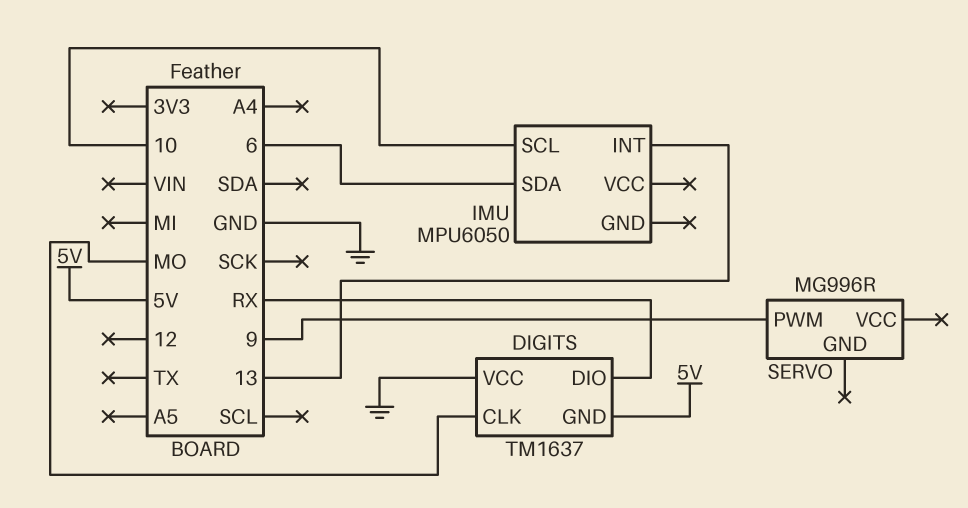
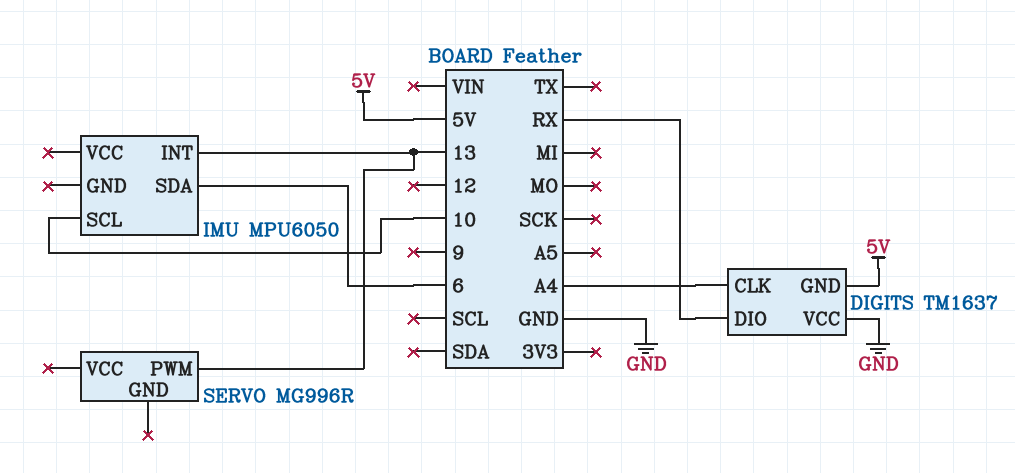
DIGITS pin CLK: MO -> A4
SERVO pin PWM: 9 -> 13

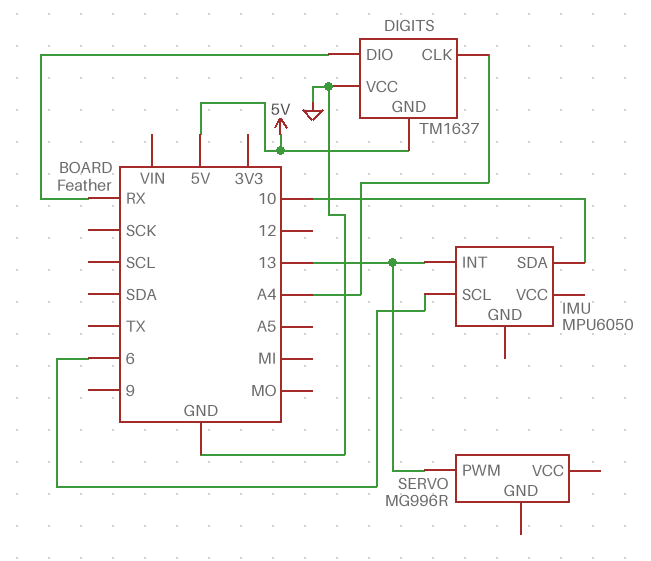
IMU pin SCL: 10 -> 6
IMU pin SDA: 6 -> 10

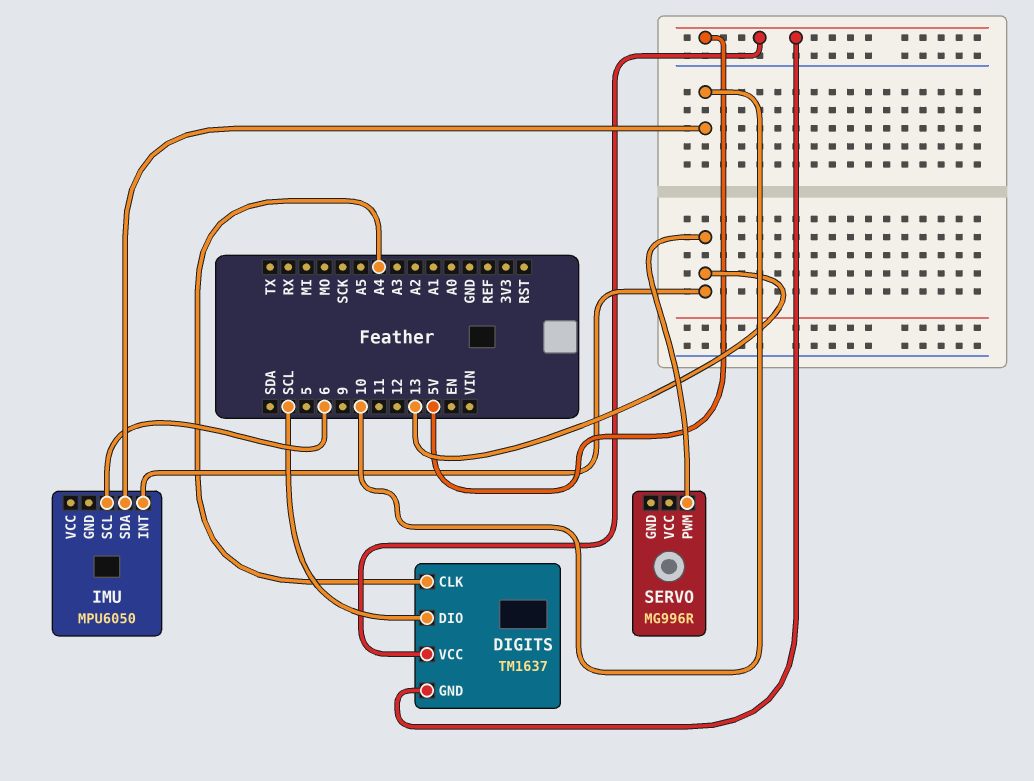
DIGITS pin DIO: RX -> SCL
DIGITS pin VCC: GND -> 5V

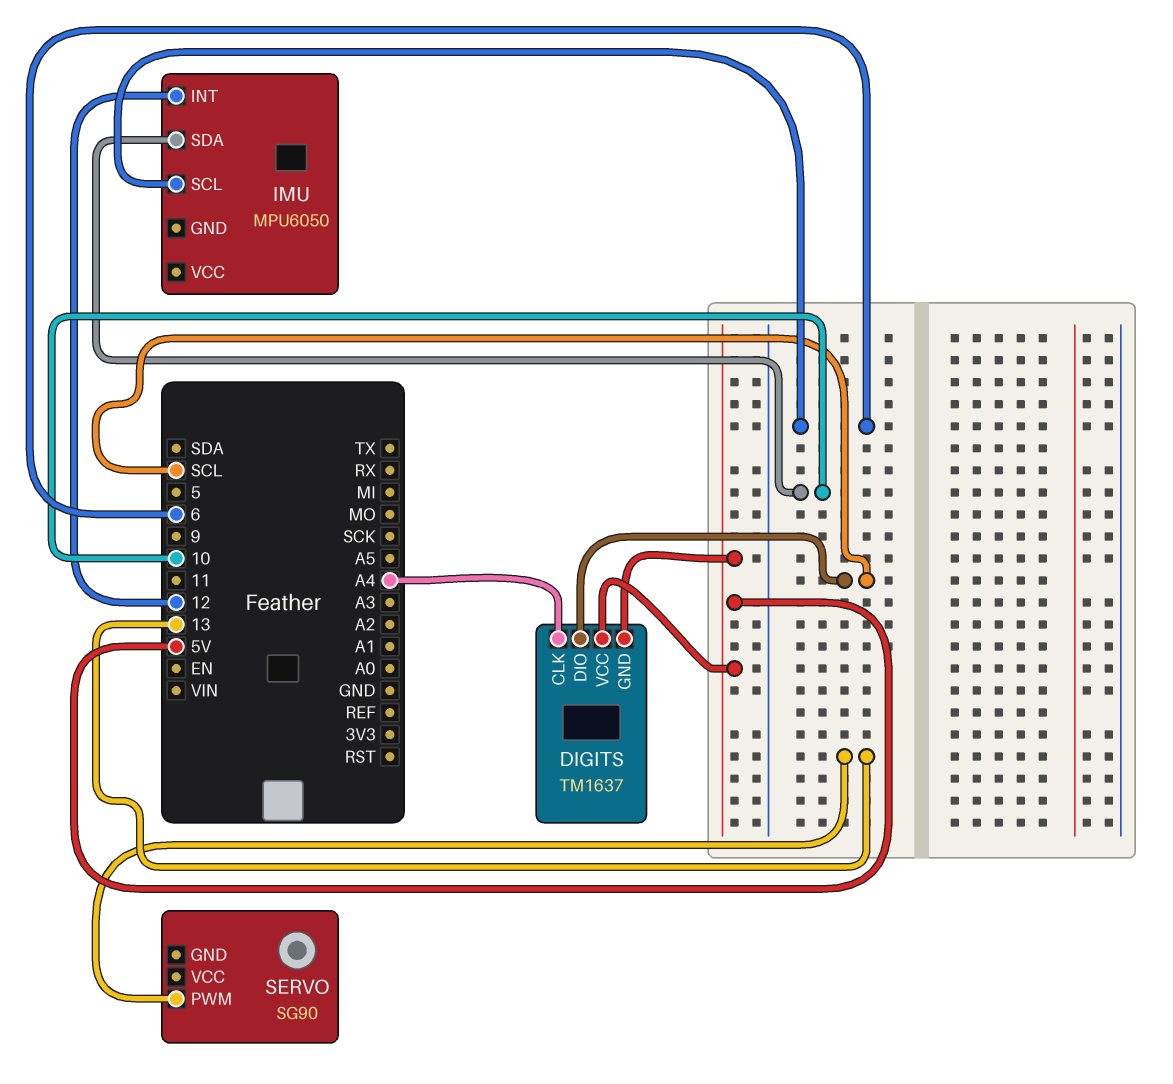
IMU pin INT: 13 -> 12
SERVO: MG996R -> SG90

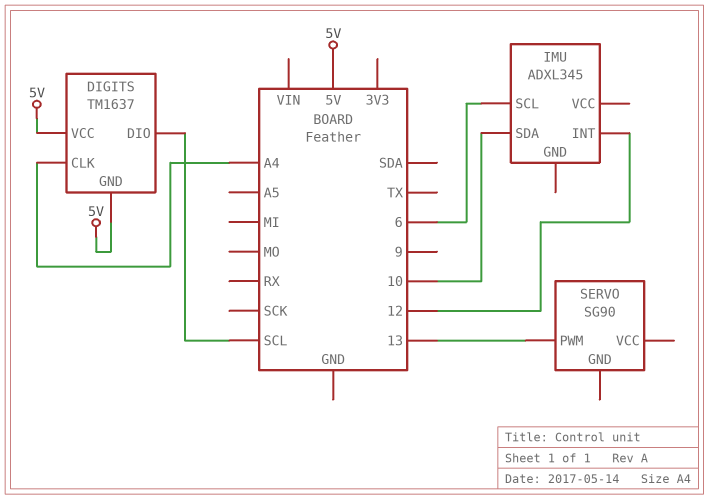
IMU: MPU6050 -> ADXL345

